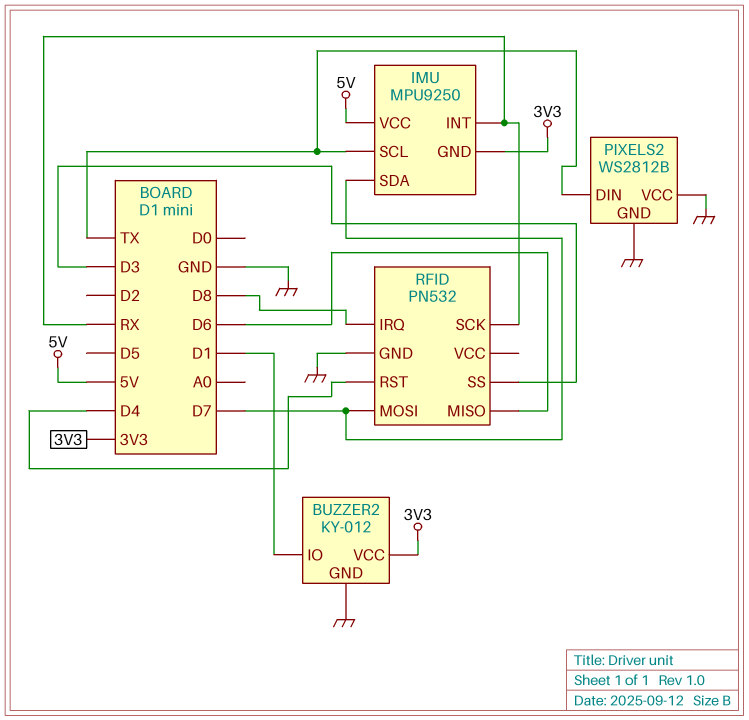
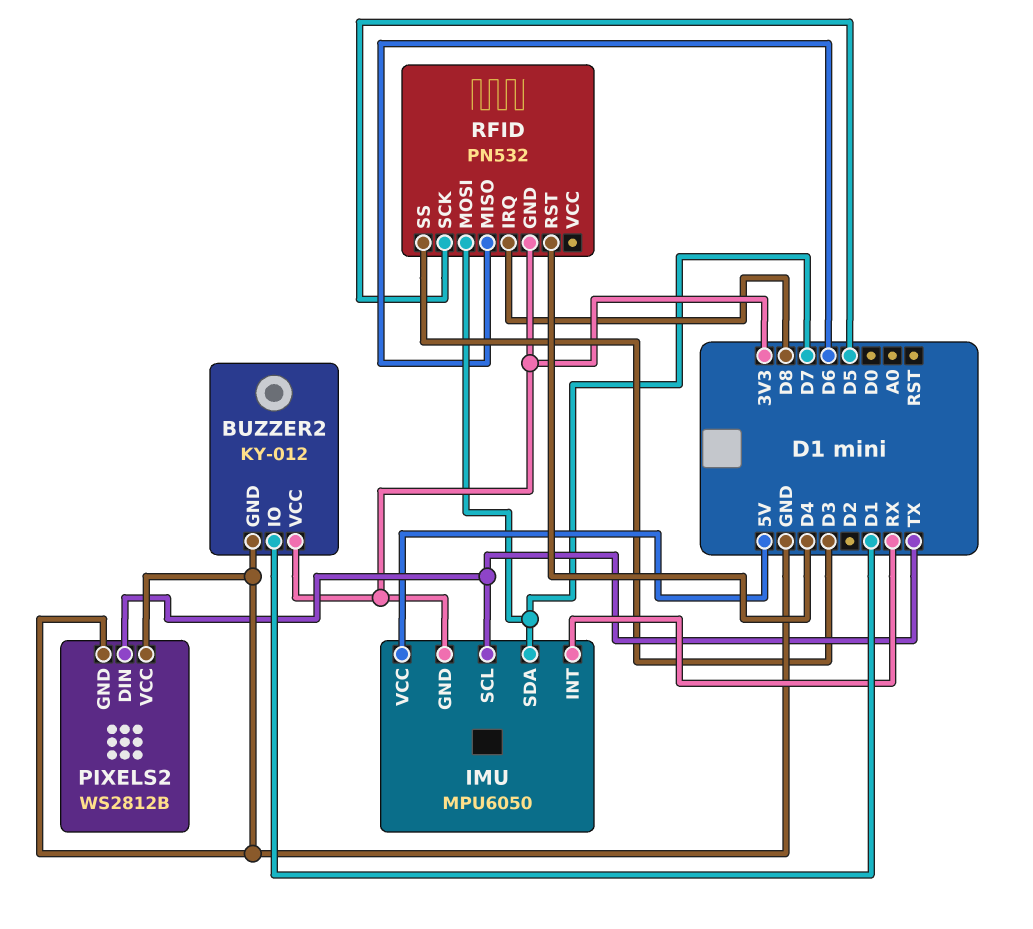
IMU: MPU9250 -> MPU6050
RFID pin GND: GND -> 3V3
RFID pin SCK: RX -> D5

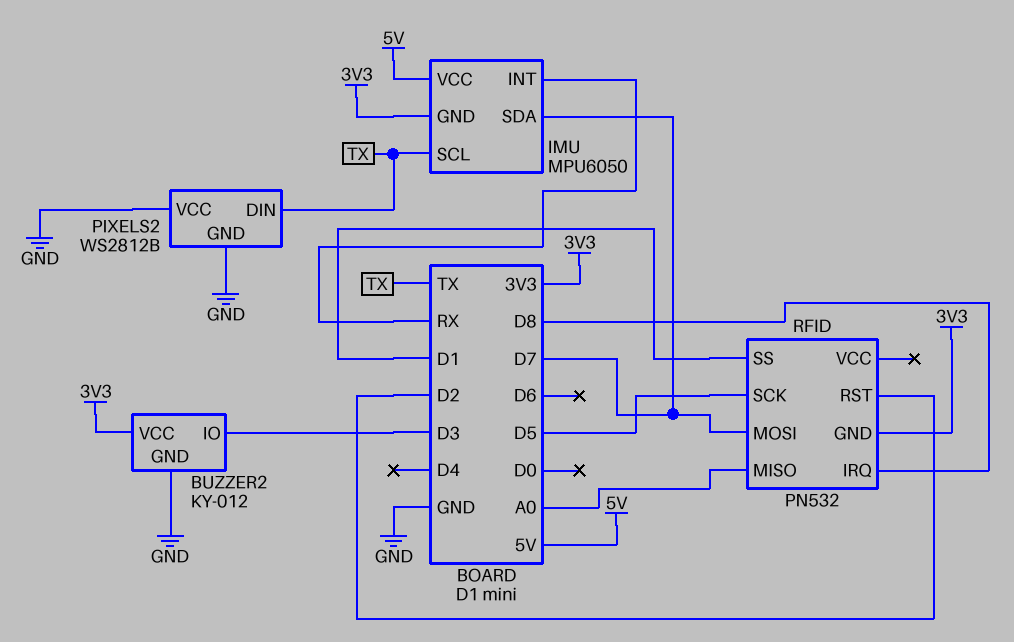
BUZZER2 pin IO: D1 -> D3
RFID pin MISO: D6 -> A0
RFID pin RST: D4 -> D2
RFID pin SS: D3 -> D1

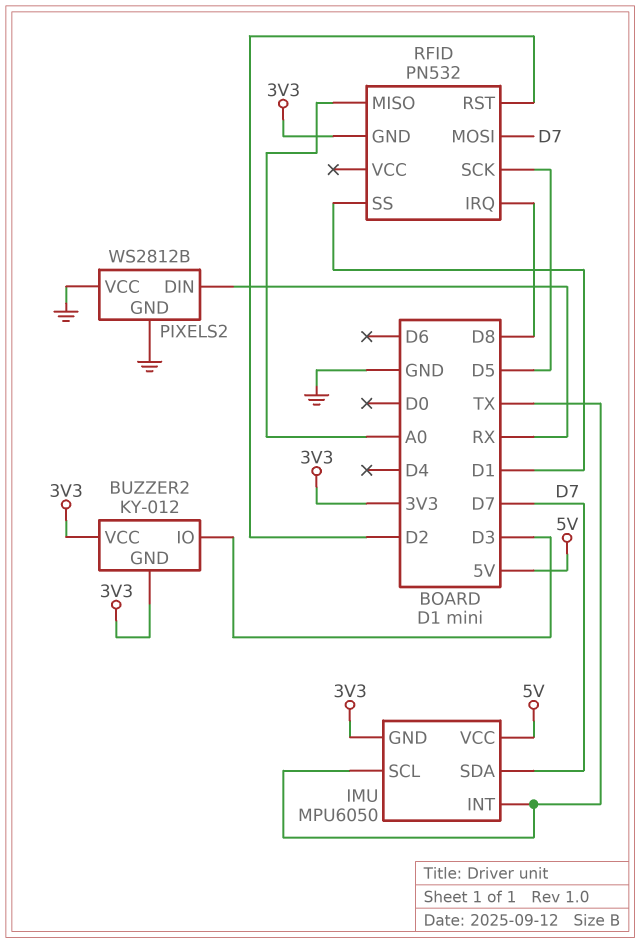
BUZZER2 pin GND: GND -> 3V3
IMU pin INT: RX -> TX
PIXELS2 pin DIN: TX -> RX

